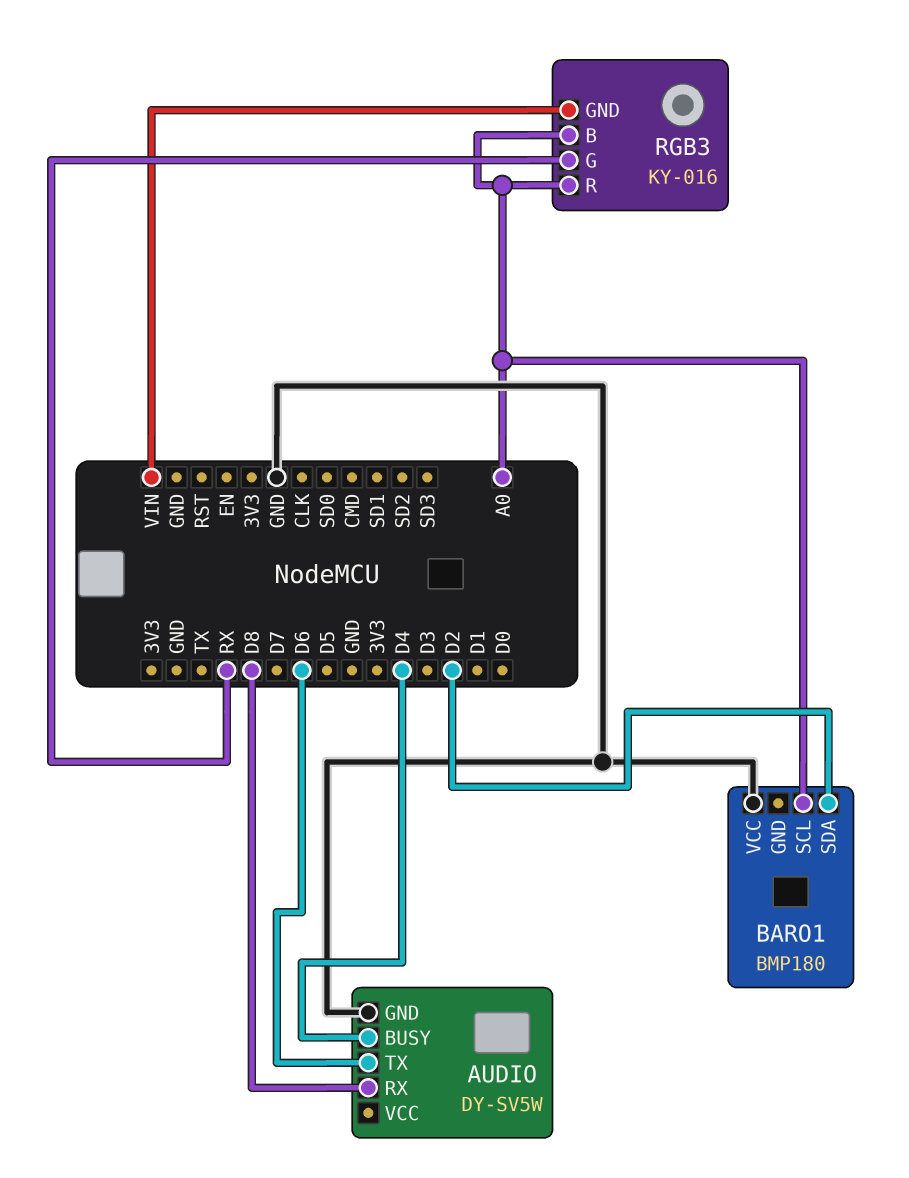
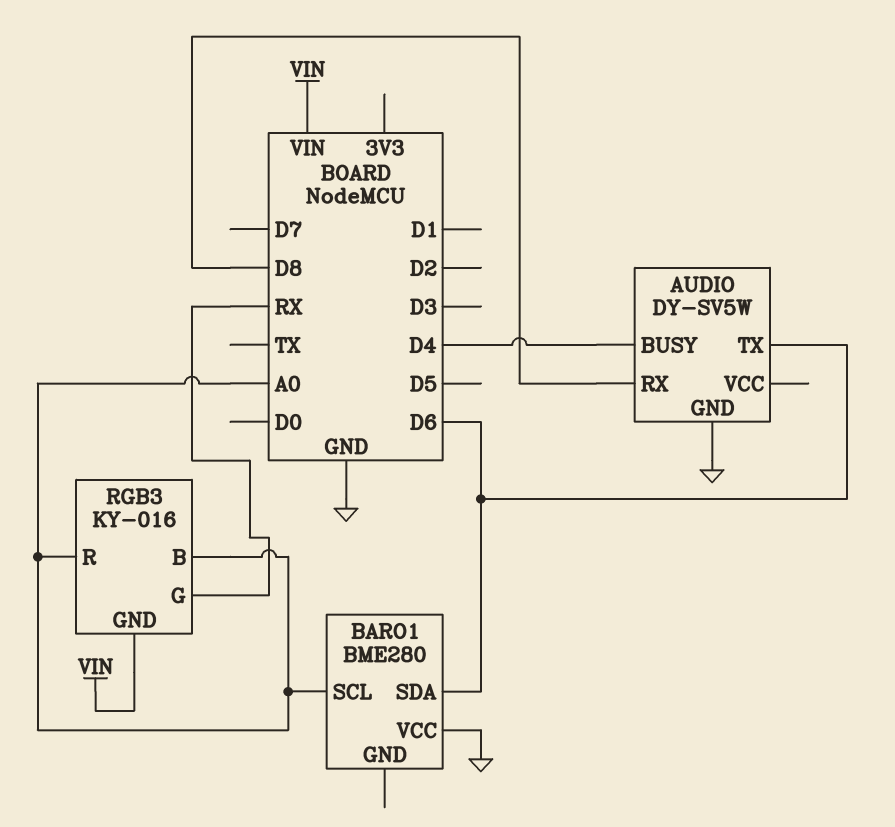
BARO1: BMP180 -> BME280
BARO1 pin SDA: D2 -> D6

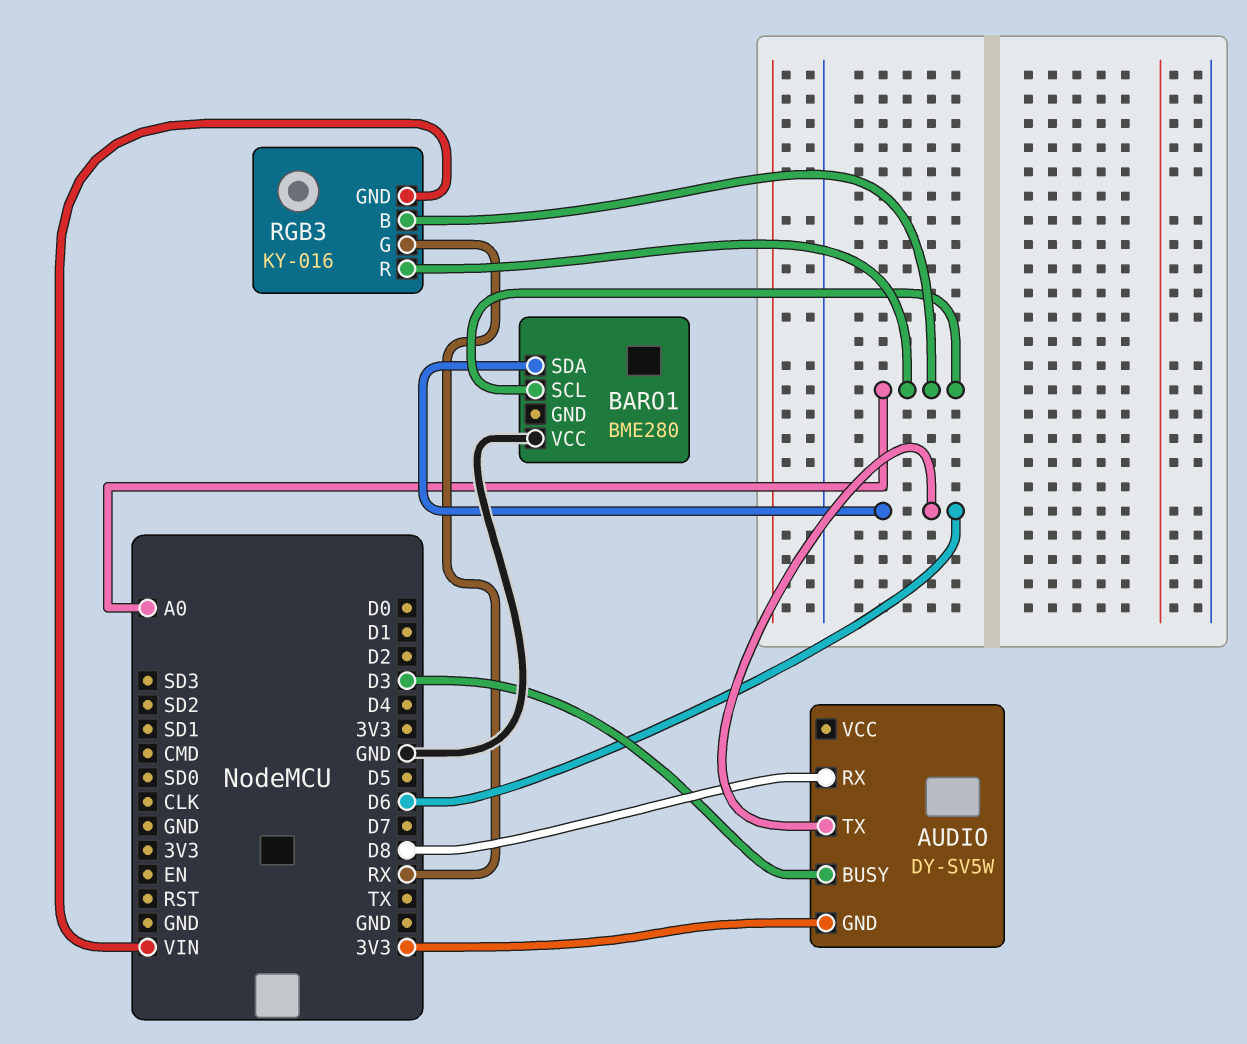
AUDIO pin BUSY: D4 -> D3
AUDIO pin GND: GND -> 3V3

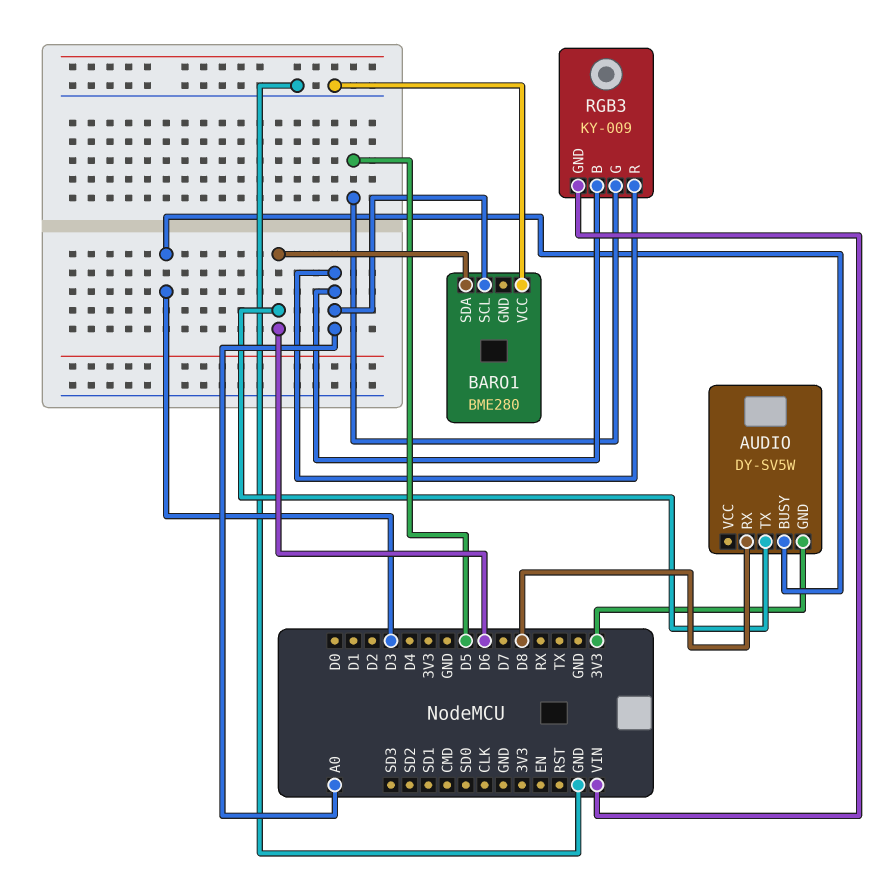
RGB3: KY-016 -> KY-009
RGB3 pin G: RX -> D5

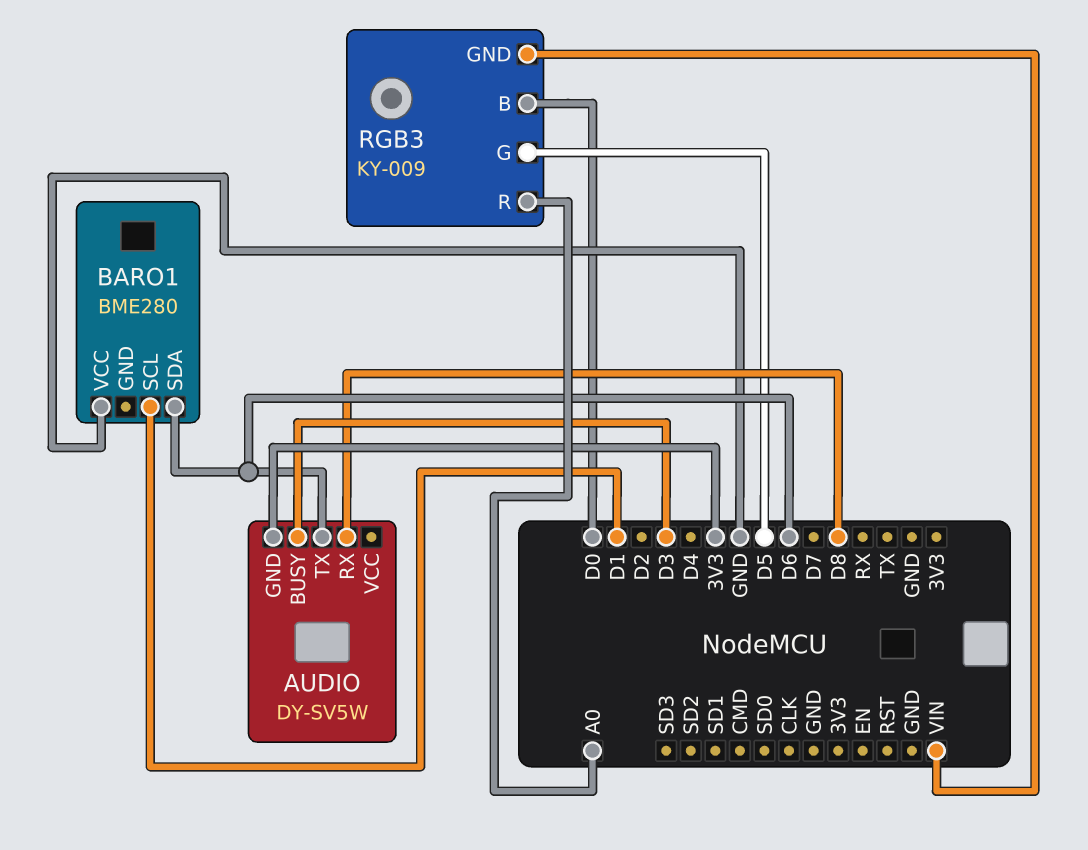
BARO1 pin SCL: A0 -> D1
RGB3 pin B: A0 -> D0

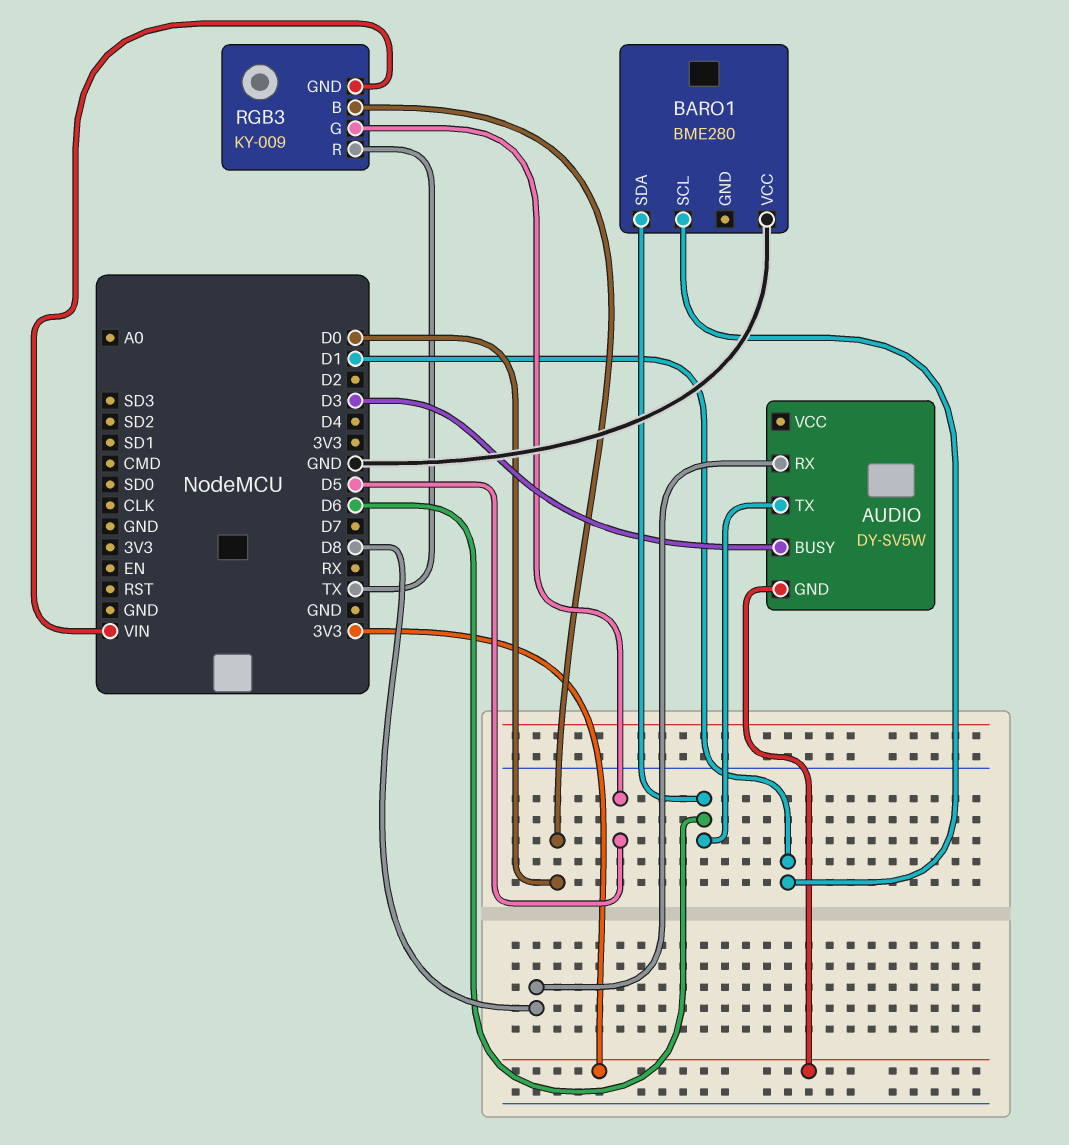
RGB3 pin R: A0 -> TX

